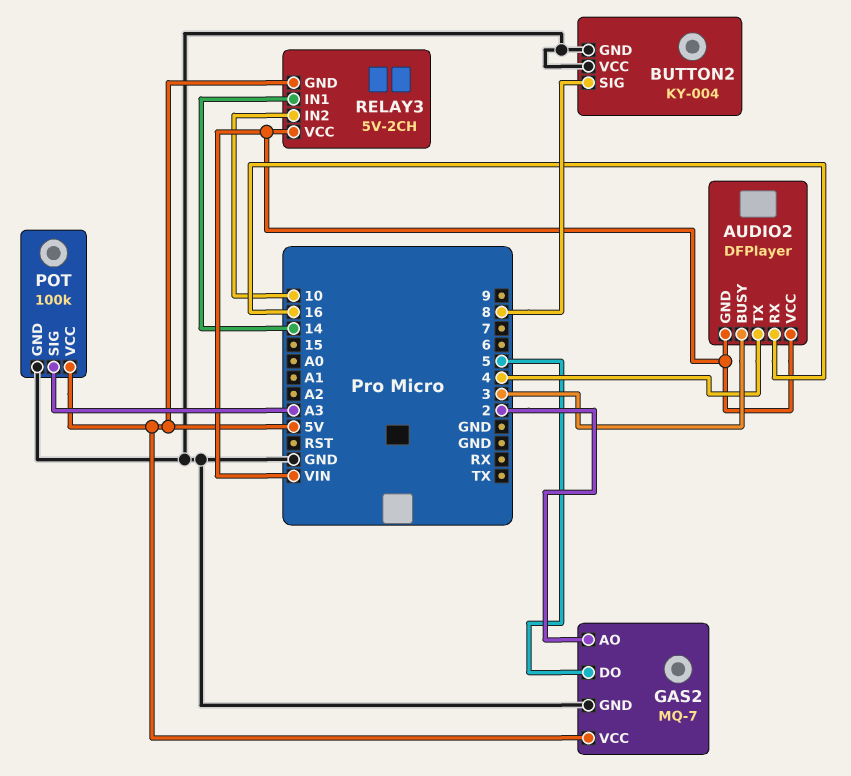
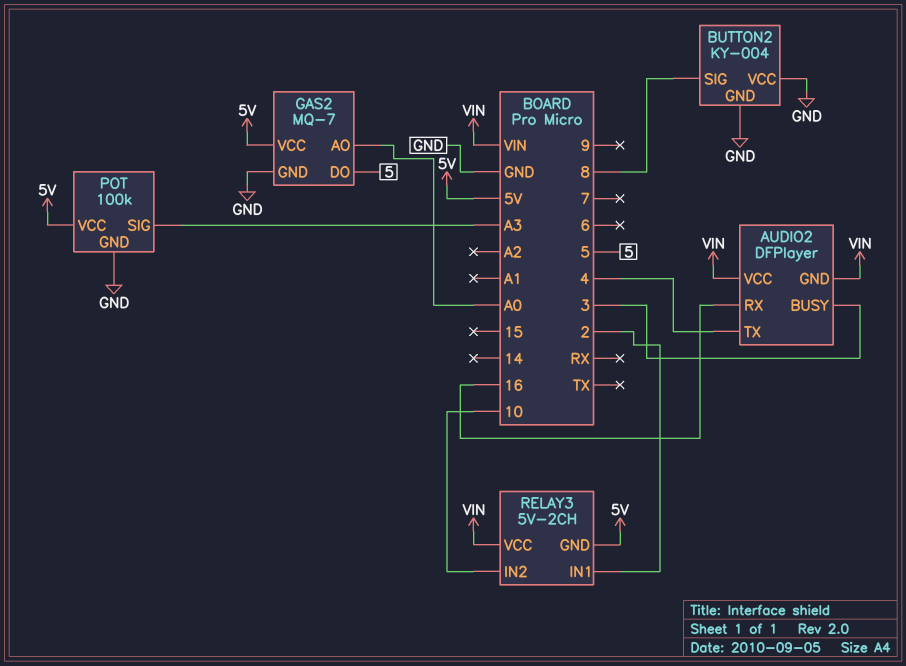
GAS2 pin AO: 2 -> A0
RELAY3 pin IN1: 14 -> 2

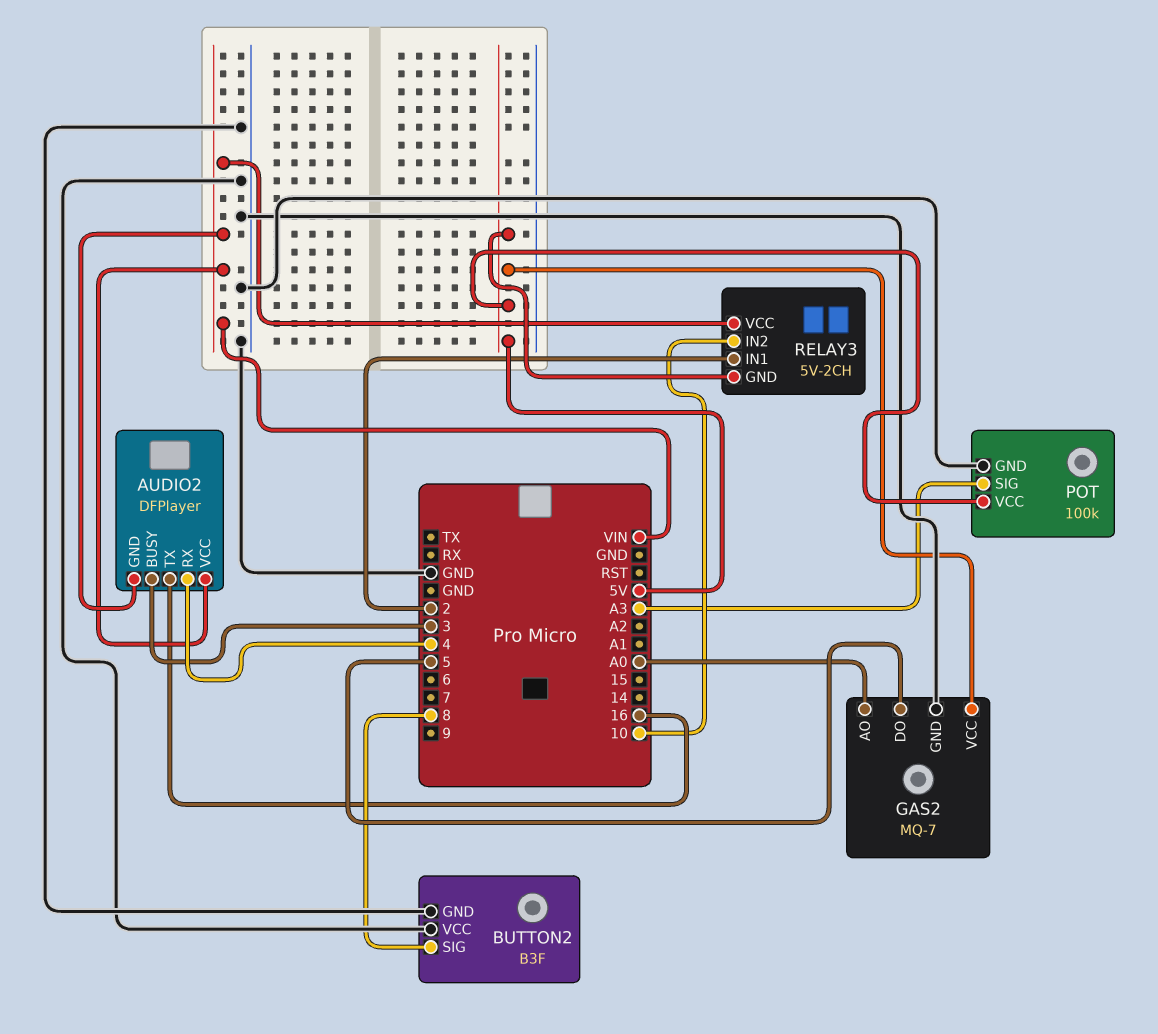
AUDIO2 pin RX: 16 -> 4
AUDIO2 pin TX: 4 -> 16
BUTTON2: KY-004 -> B3F

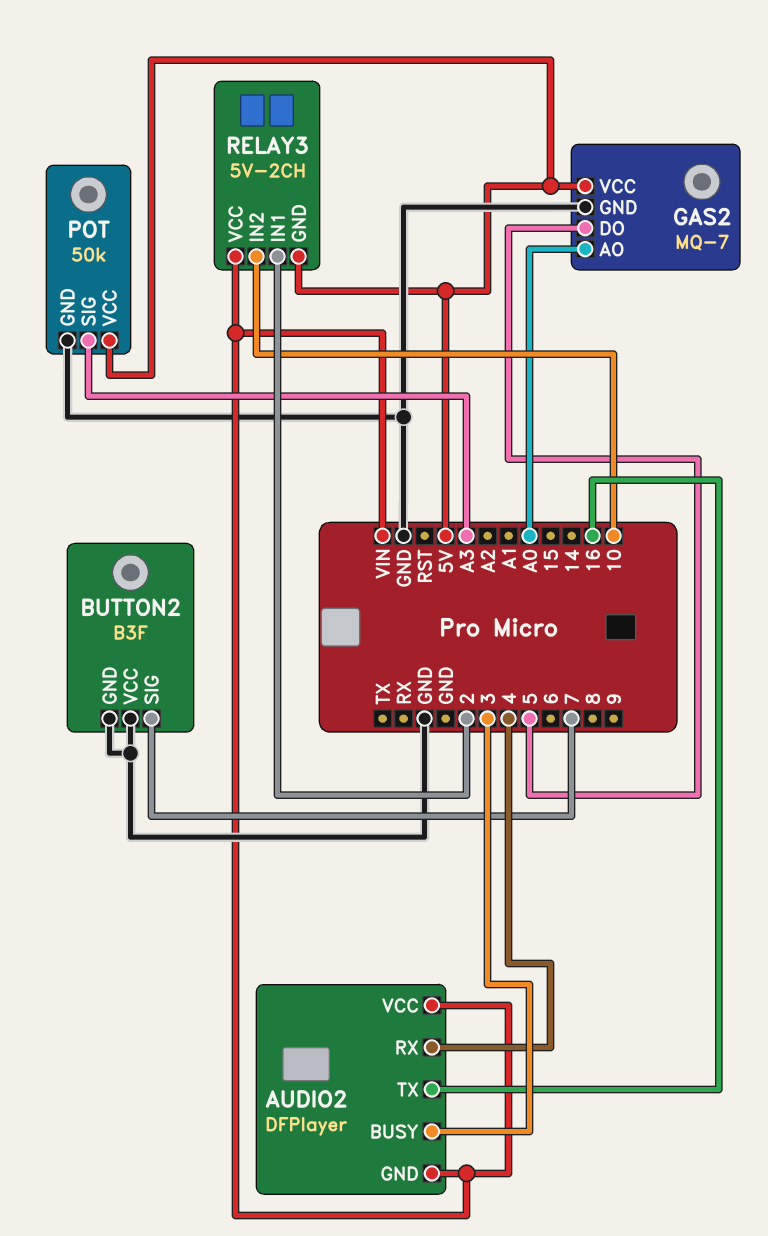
BUTTON2 pin SIG: 8 -> 7
POT: 100k -> 50k

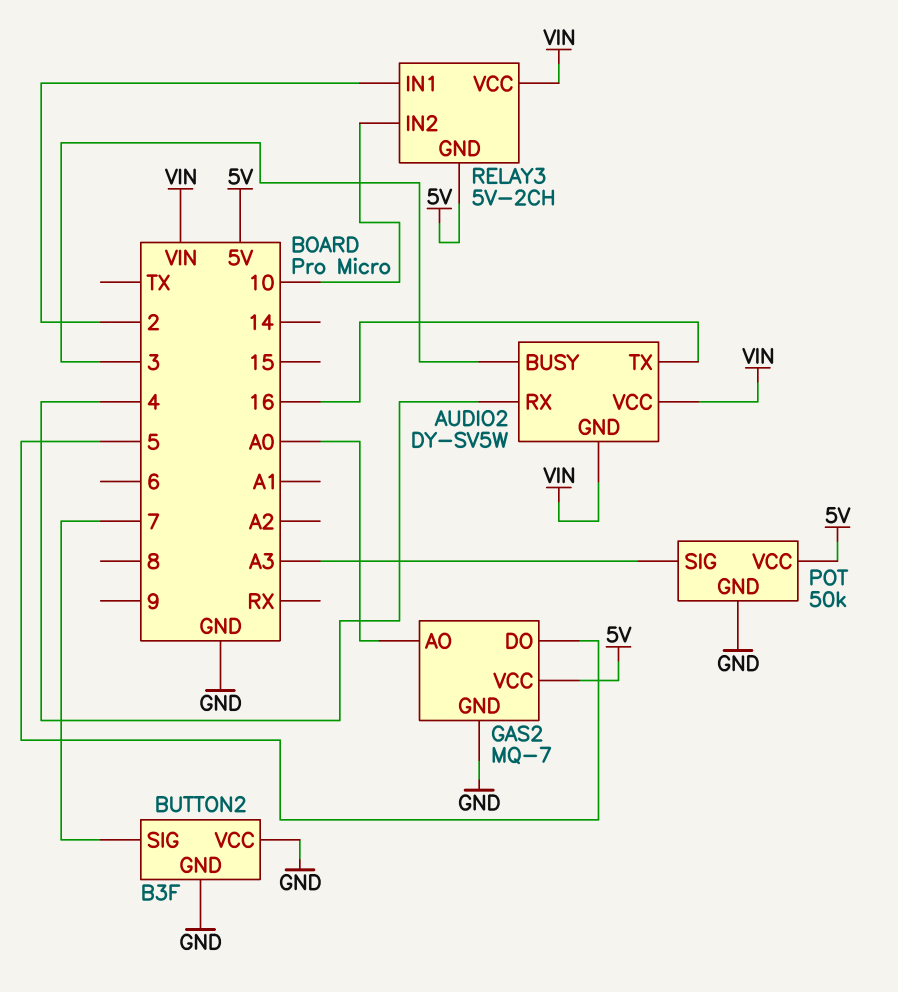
AUDIO2: DFPlayer -> DY-SV5W

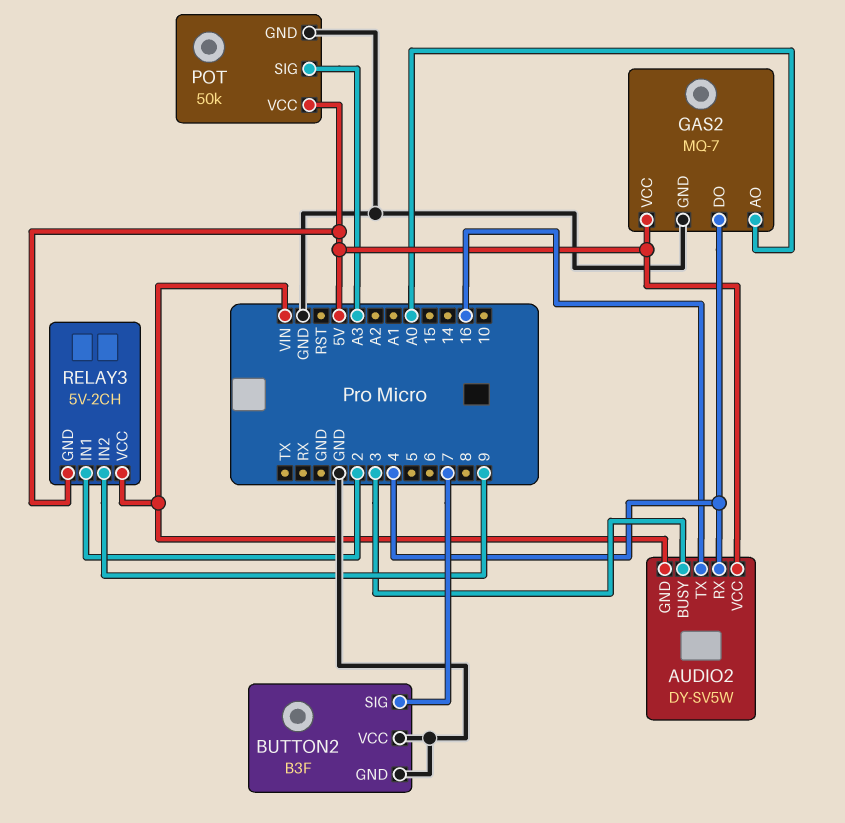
AUDIO2 pin VCC: VIN -> 5V
GAS2 pin DO: 5 -> 4
RELAY3 pin IN2: 10 -> 9

